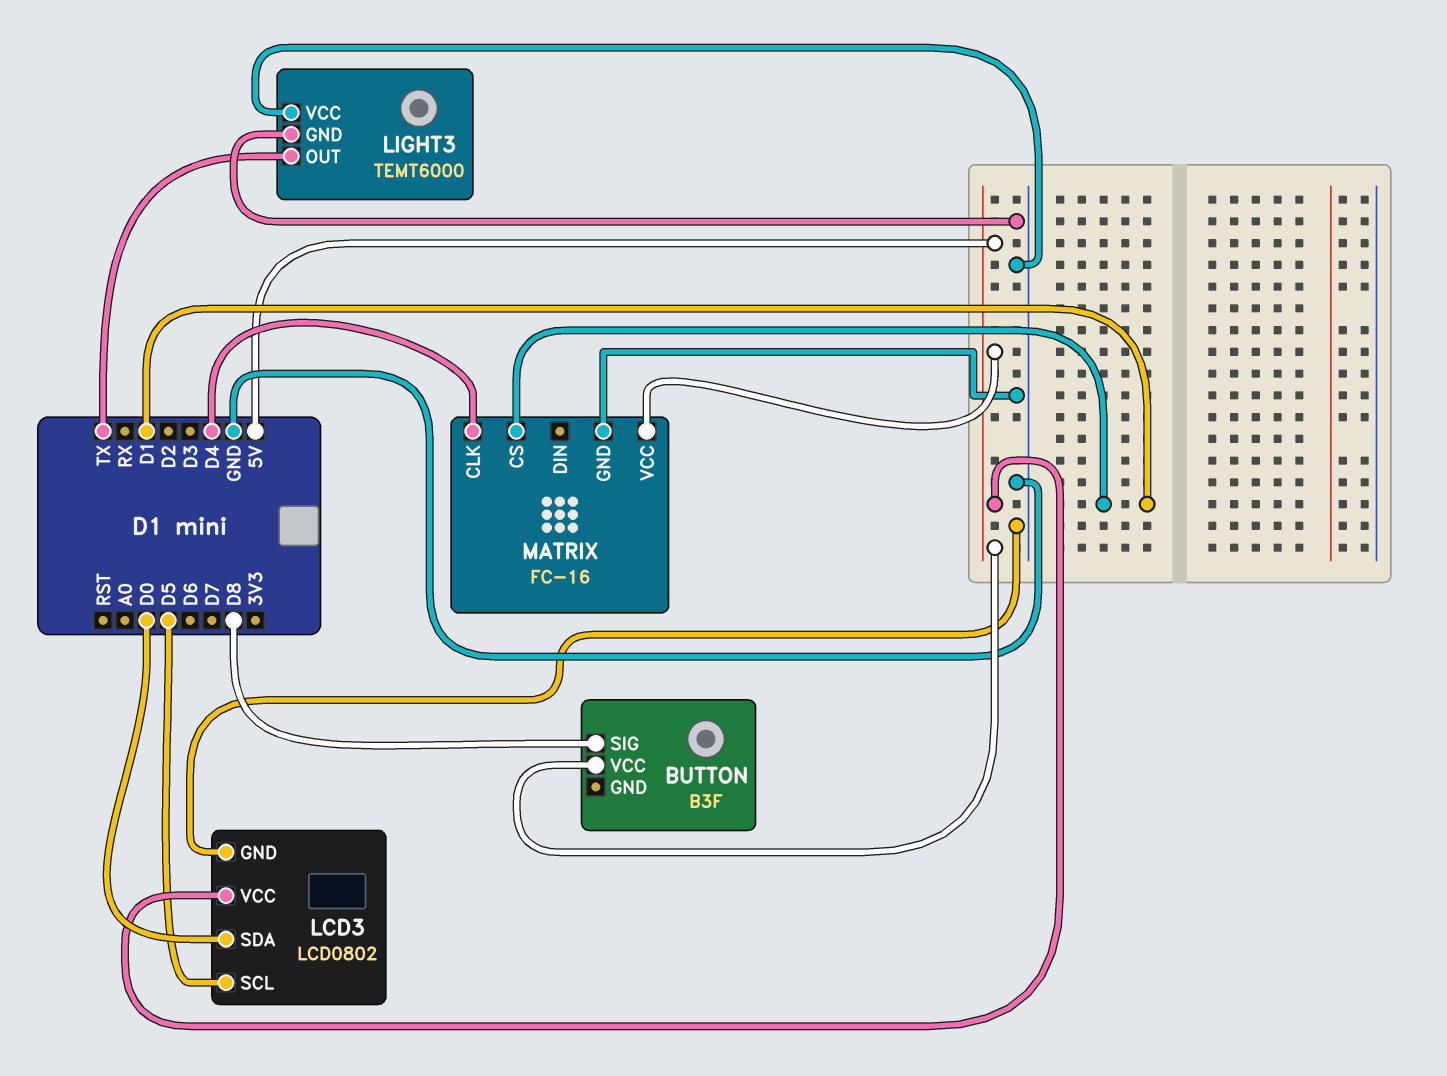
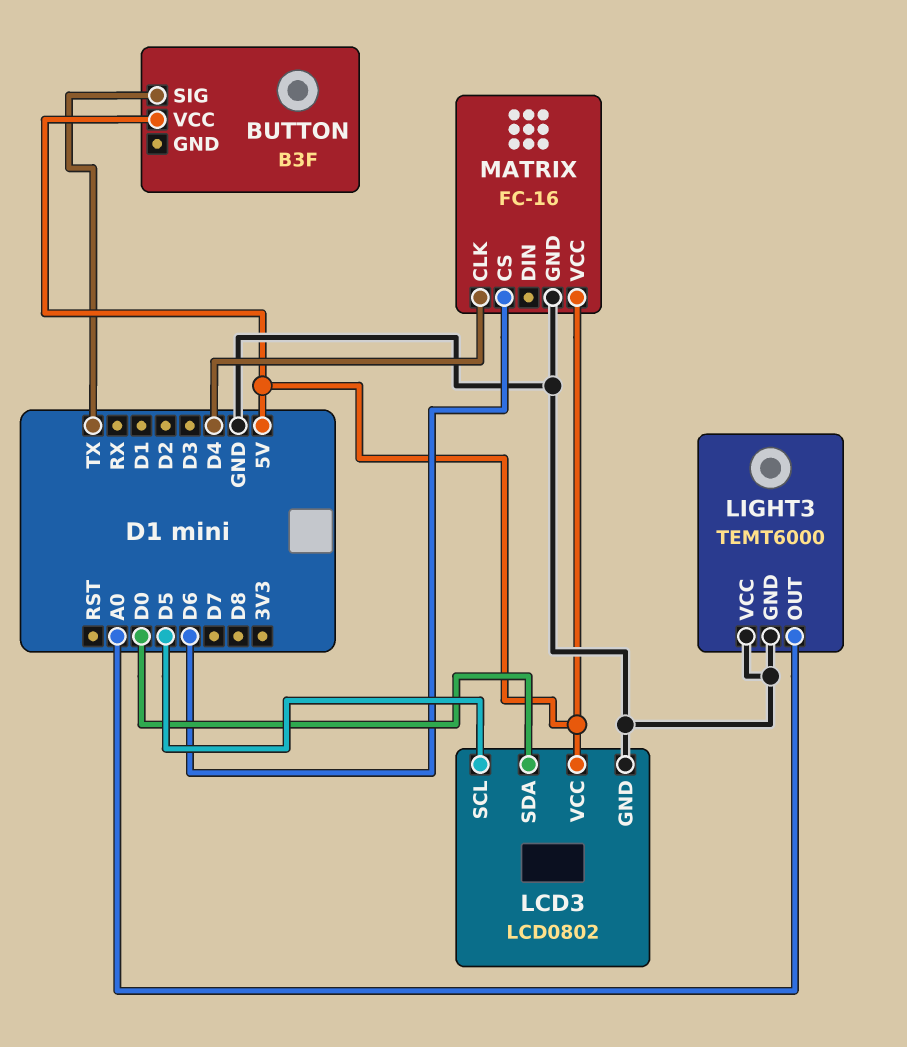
BUTTON pin SIG: D8 -> TX
LIGHT3 pin OUT: TX -> A0
MATRIX pin CS: D1 -> D6

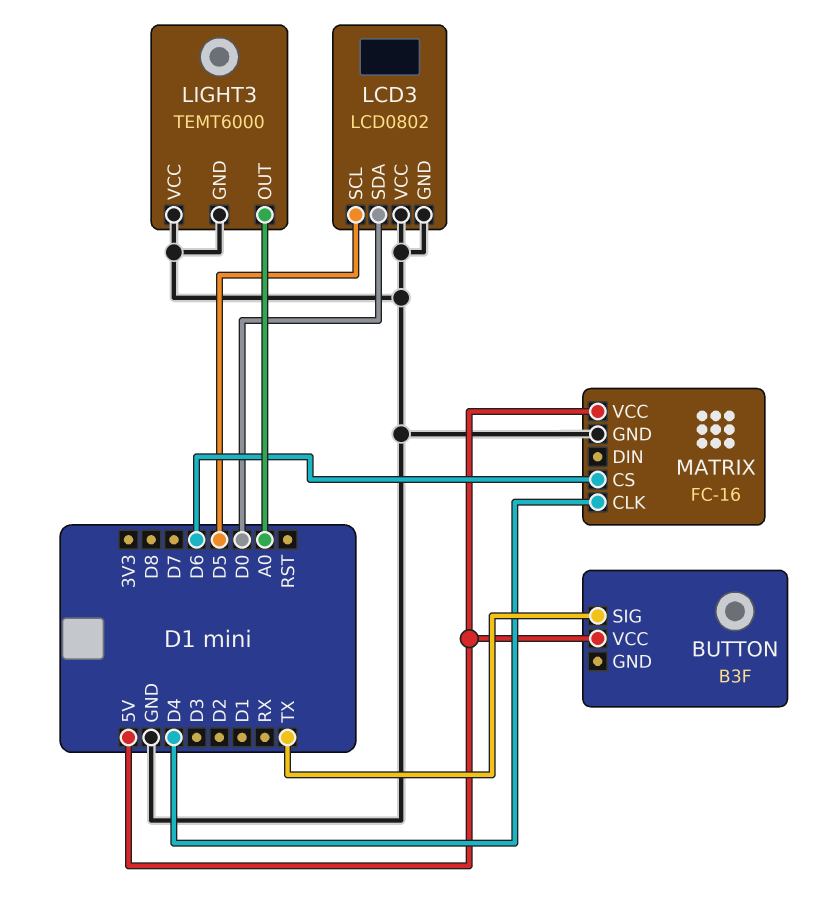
LCD3 pin VCC: 5V -> GND

